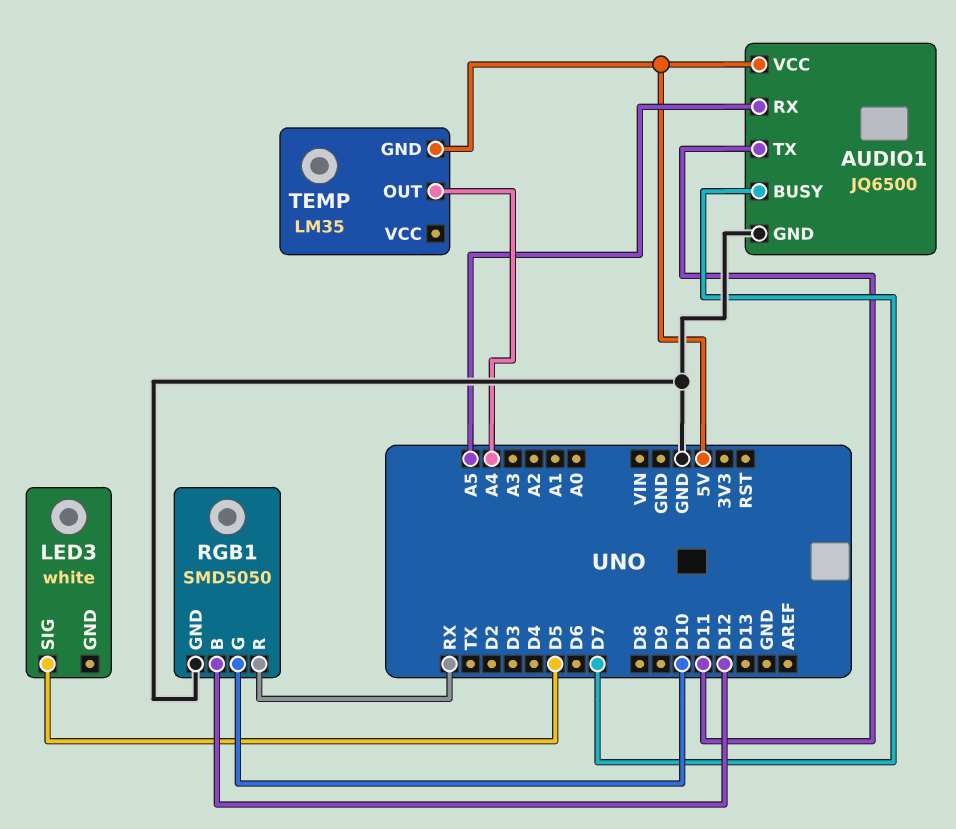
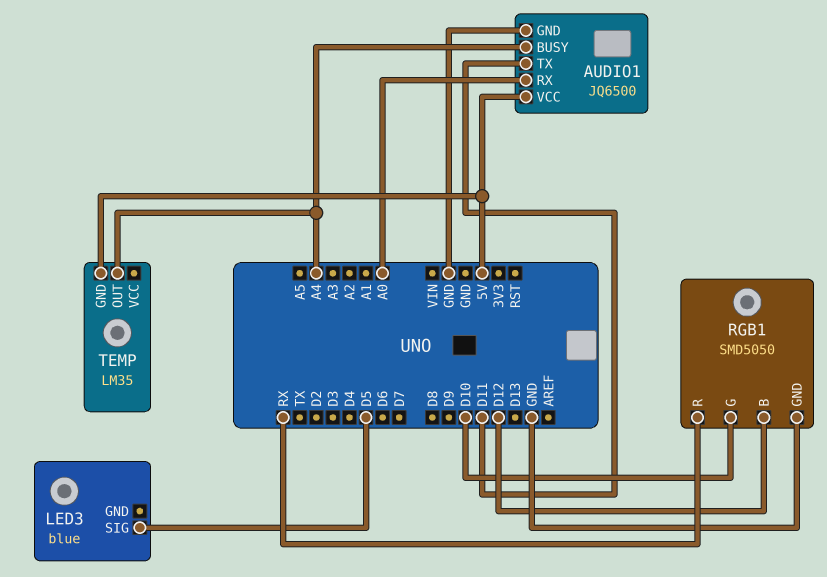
AUDIO1 pin BUSY: D7 -> A4
AUDIO1 pin RX: A5 -> A0
LED3: white -> blue

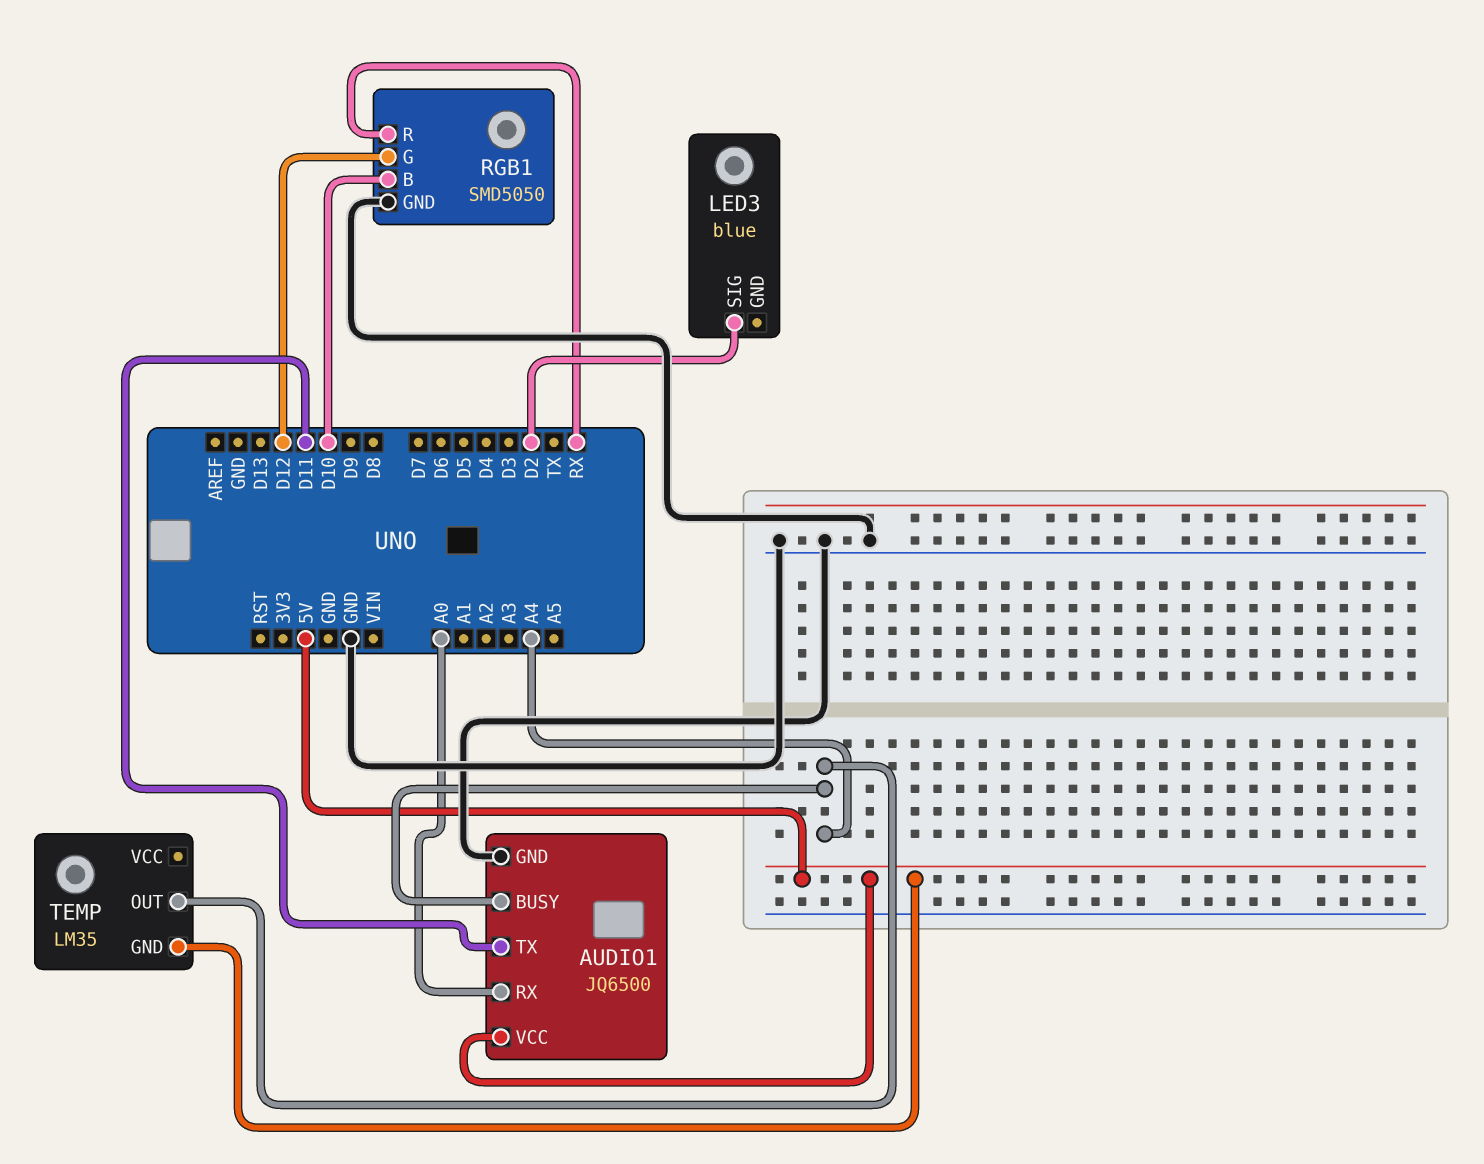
LED3 pin SIG: D5 -> D2
RGB1 pin B: D12 -> D10
RGB1 pin G: D10 -> D12

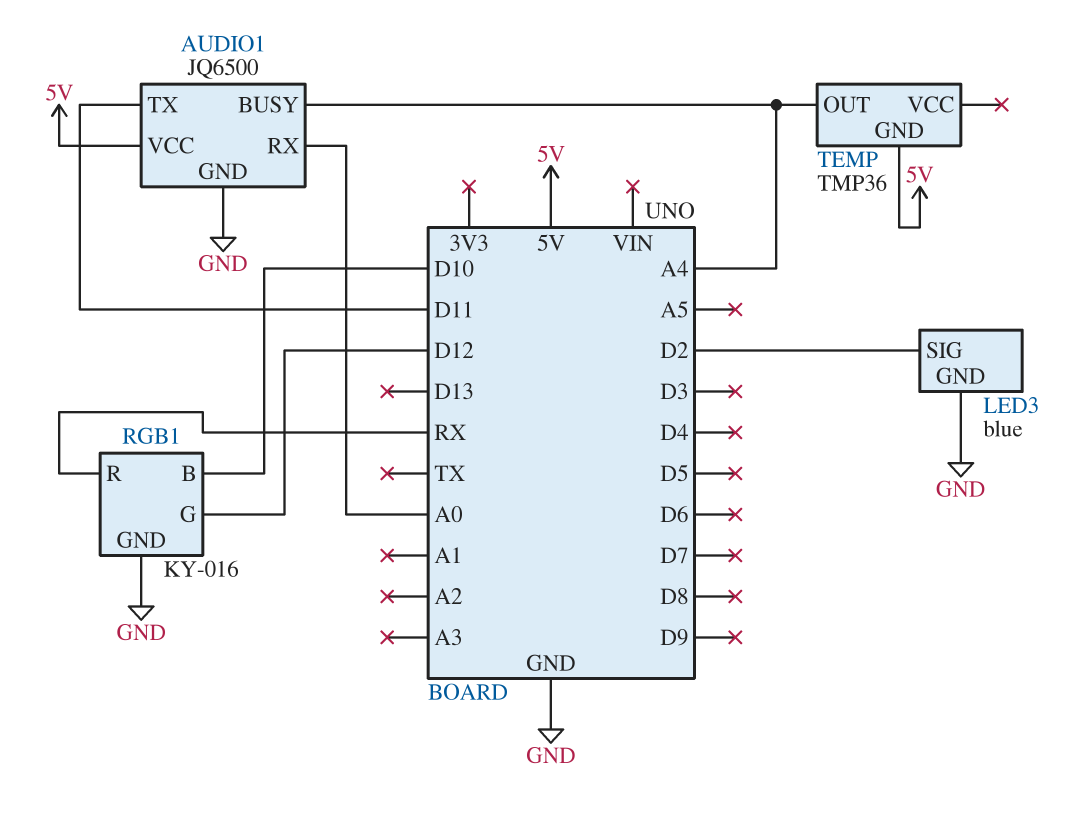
LED3 pin GND: none -> GND
RGB1: SMD5050 -> KY-016
TEMP: LM35 -> TMP36

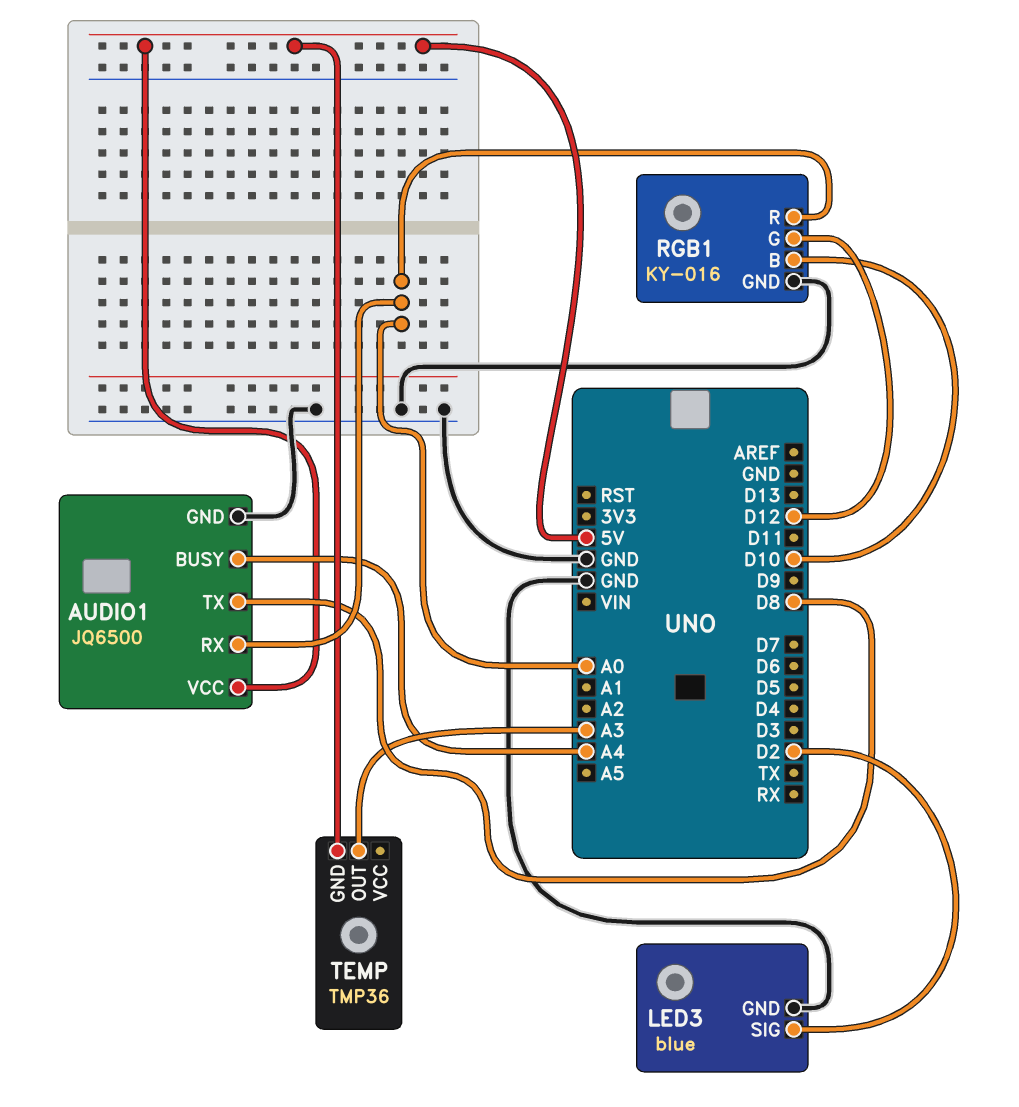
AUDIO1 pin TX: D11 -> D8
RGB1 pin R: RX -> A0
TEMP pin OUT: A4 -> A3

